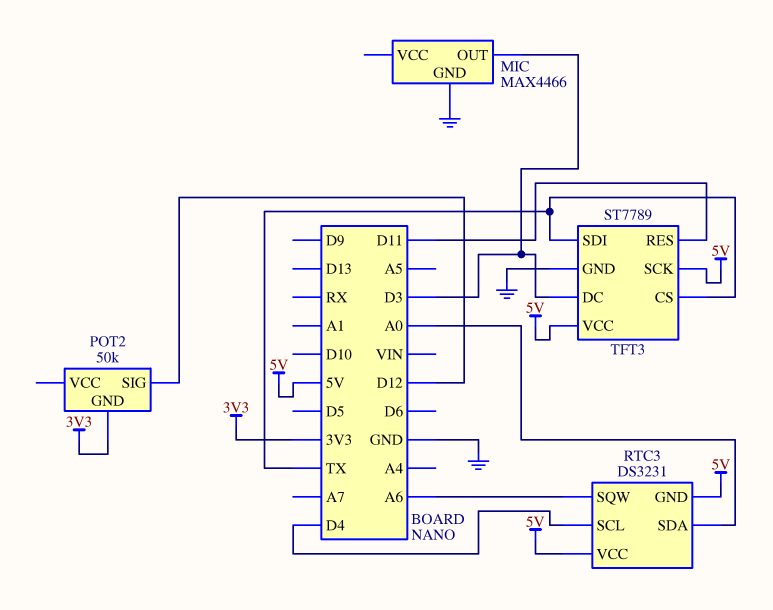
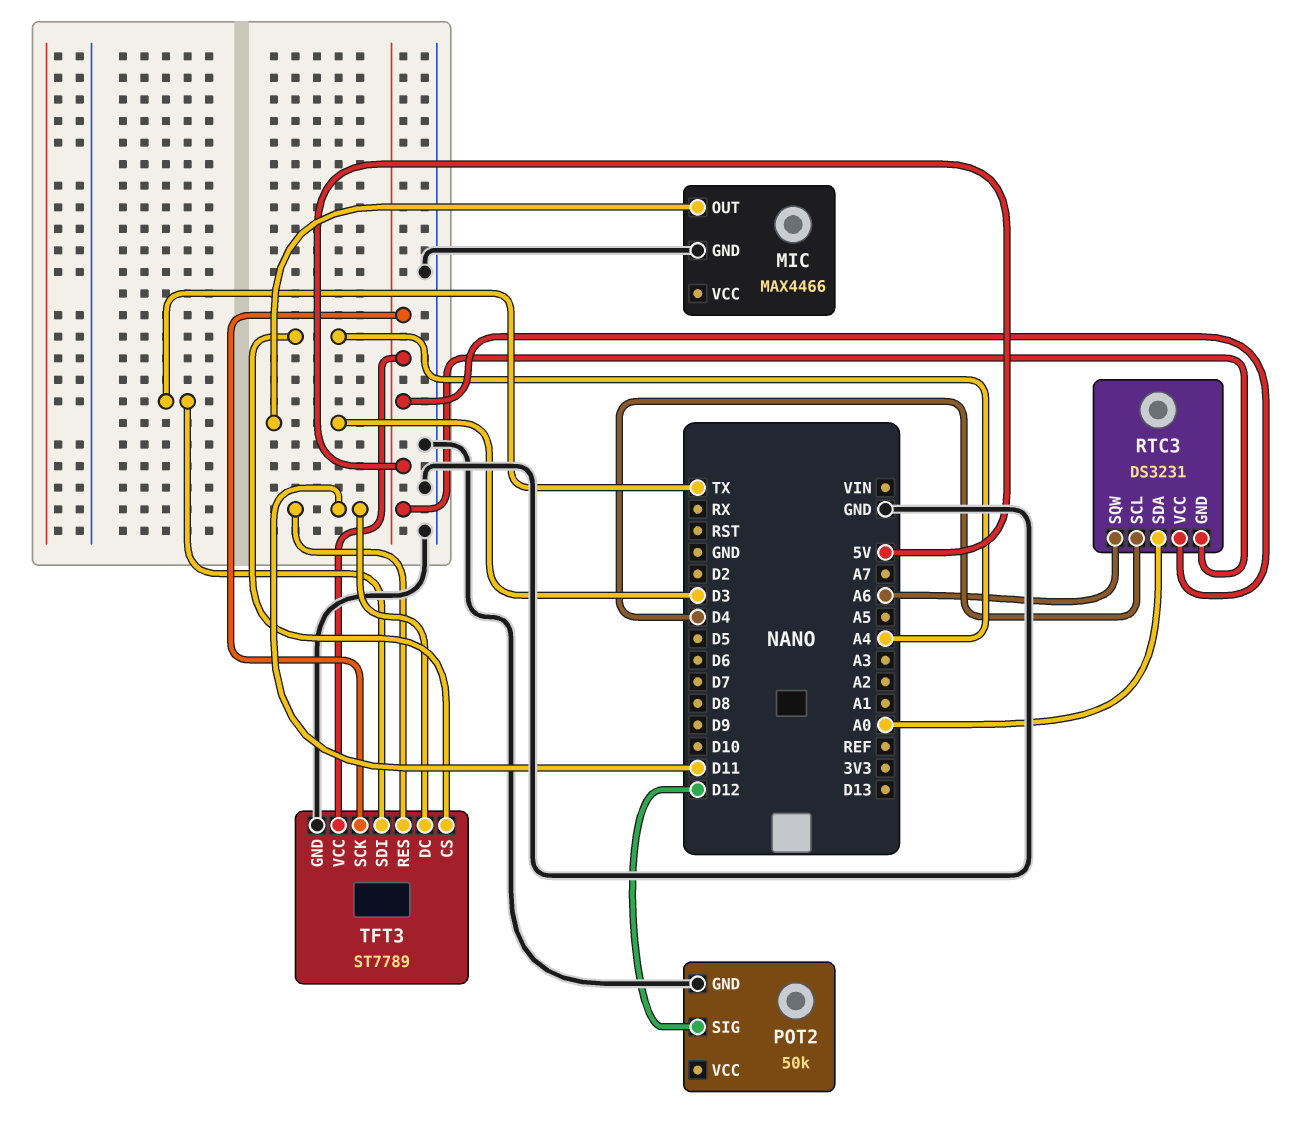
POT2 pin GND: 3V3 -> GND
TFT3 pin CS: TX -> A4
TFT3 pin DC: D3 -> D11

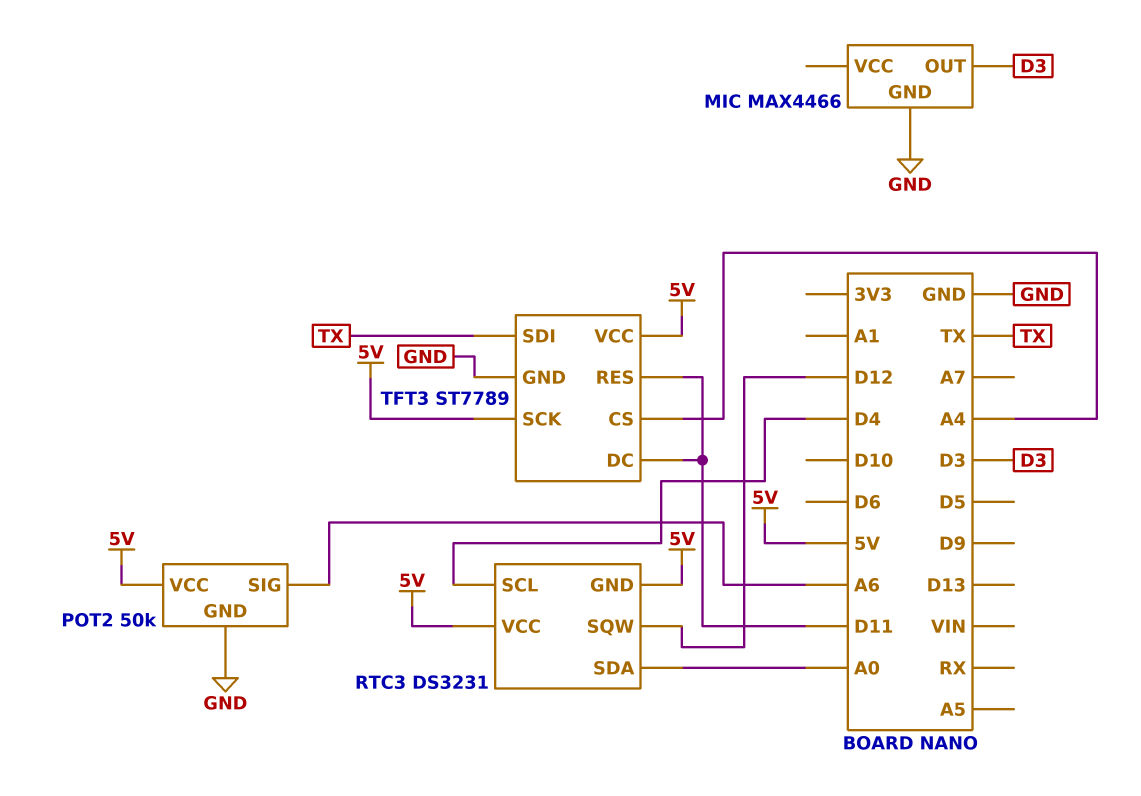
POT2 pin SIG: D12 -> A6
POT2 pin VCC: none -> 5V
RTC3 pin SQW: A6 -> D12

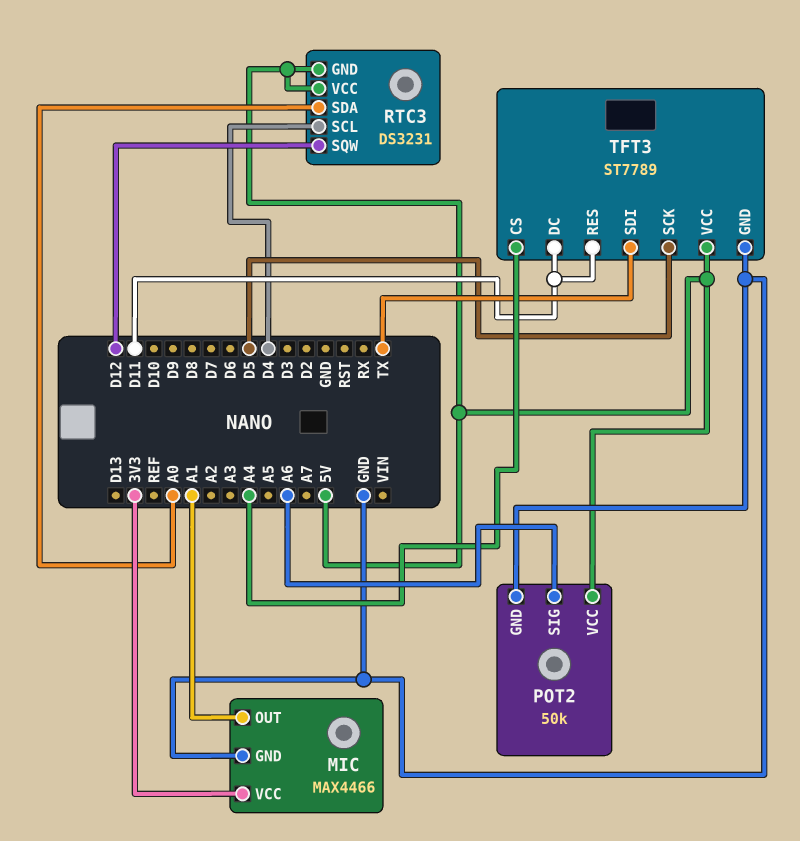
MIC pin OUT: D3 -> A1
MIC pin VCC: none -> 3V3
TFT3 pin SCK: 5V -> D5

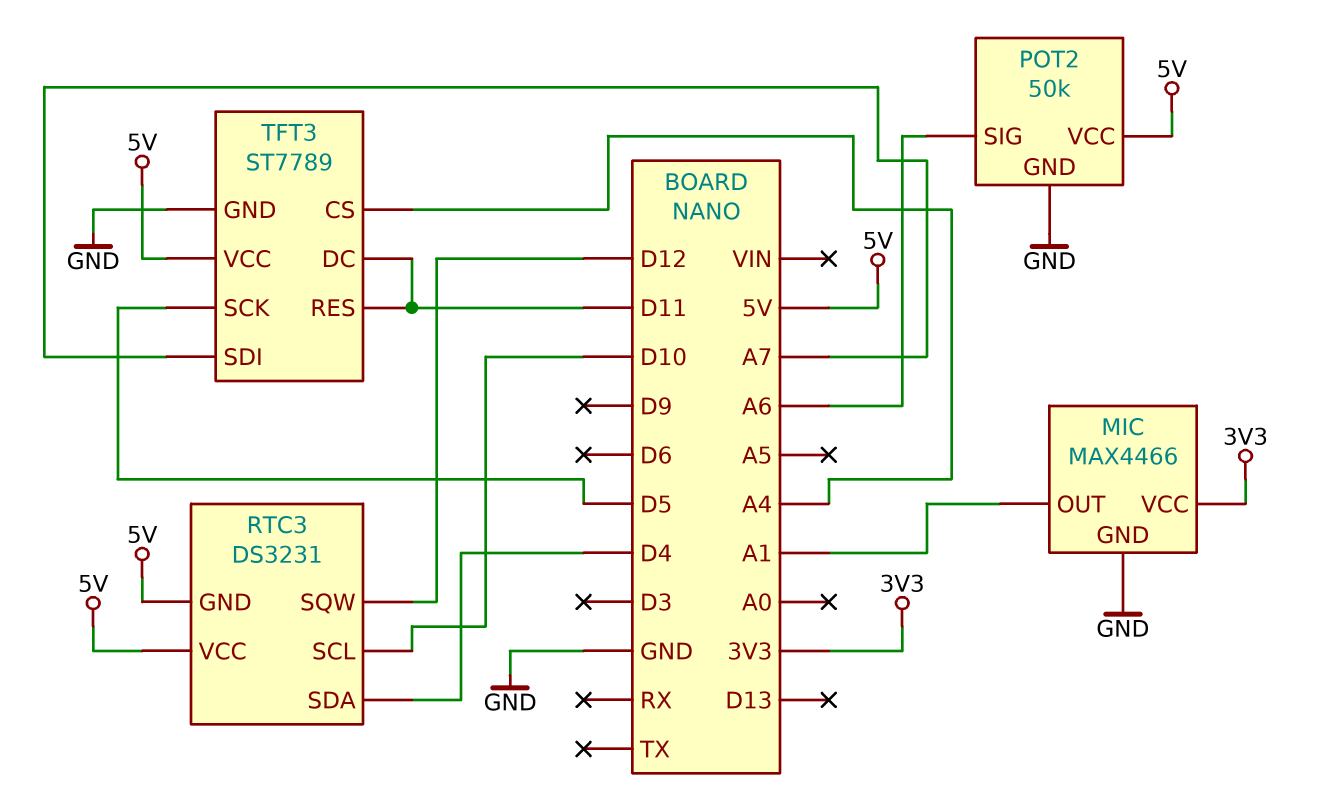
RTC3 pin SCL: D4 -> D10
RTC3 pin SDA: A0 -> D4
TFT3 pin SDI: TX -> A7

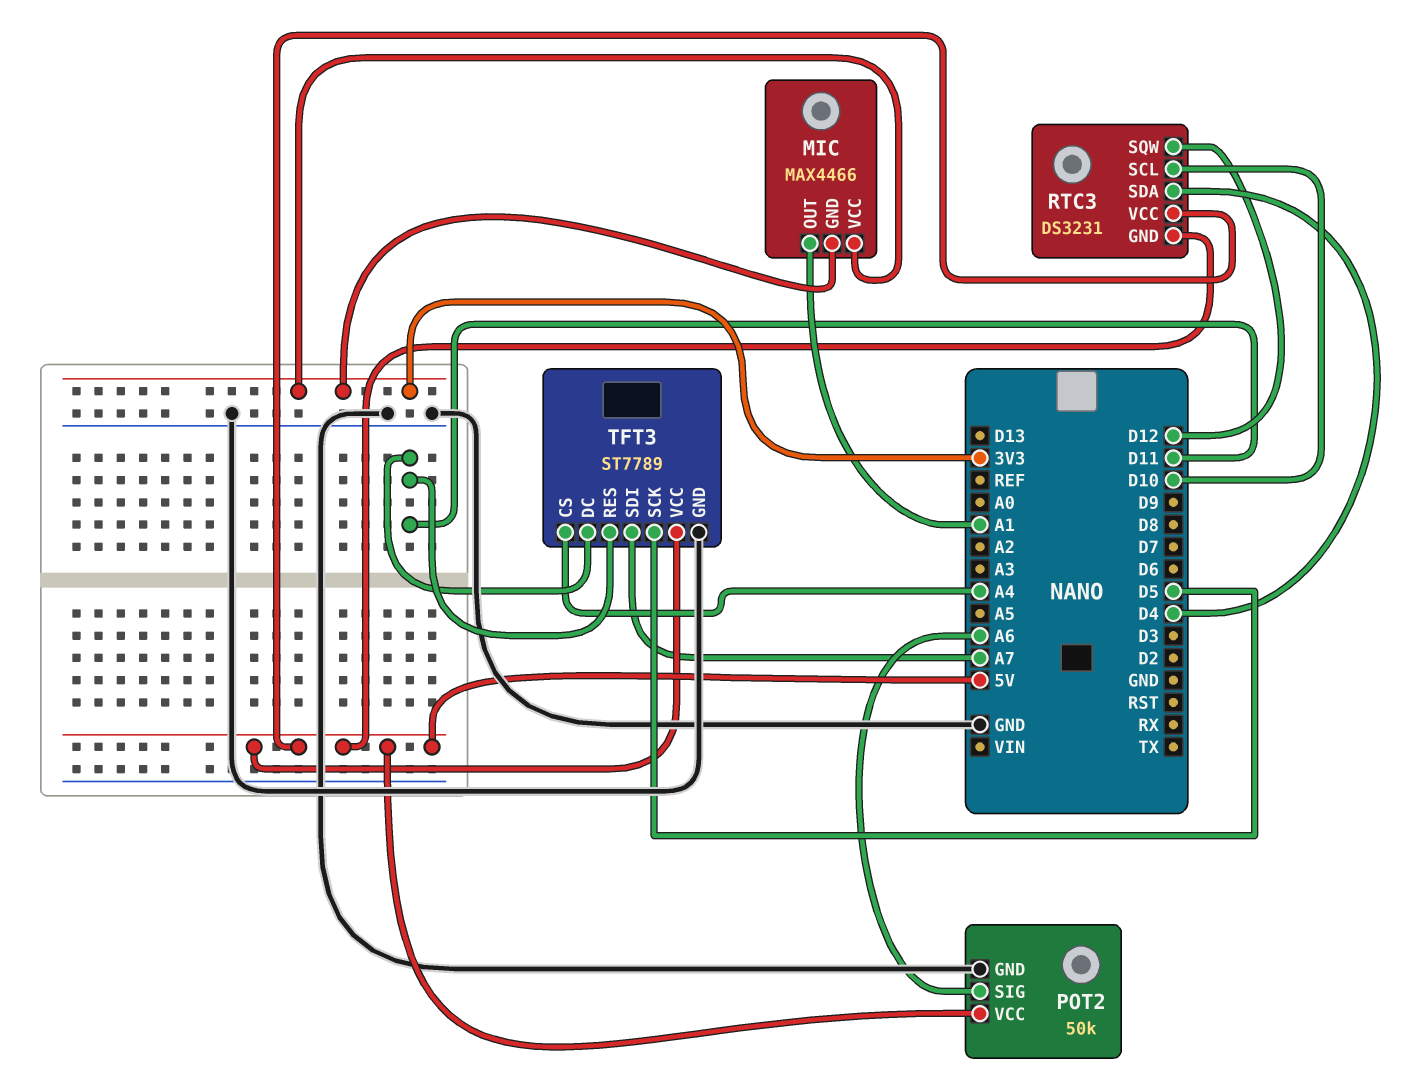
MIC pin GND: GND -> 3V3

